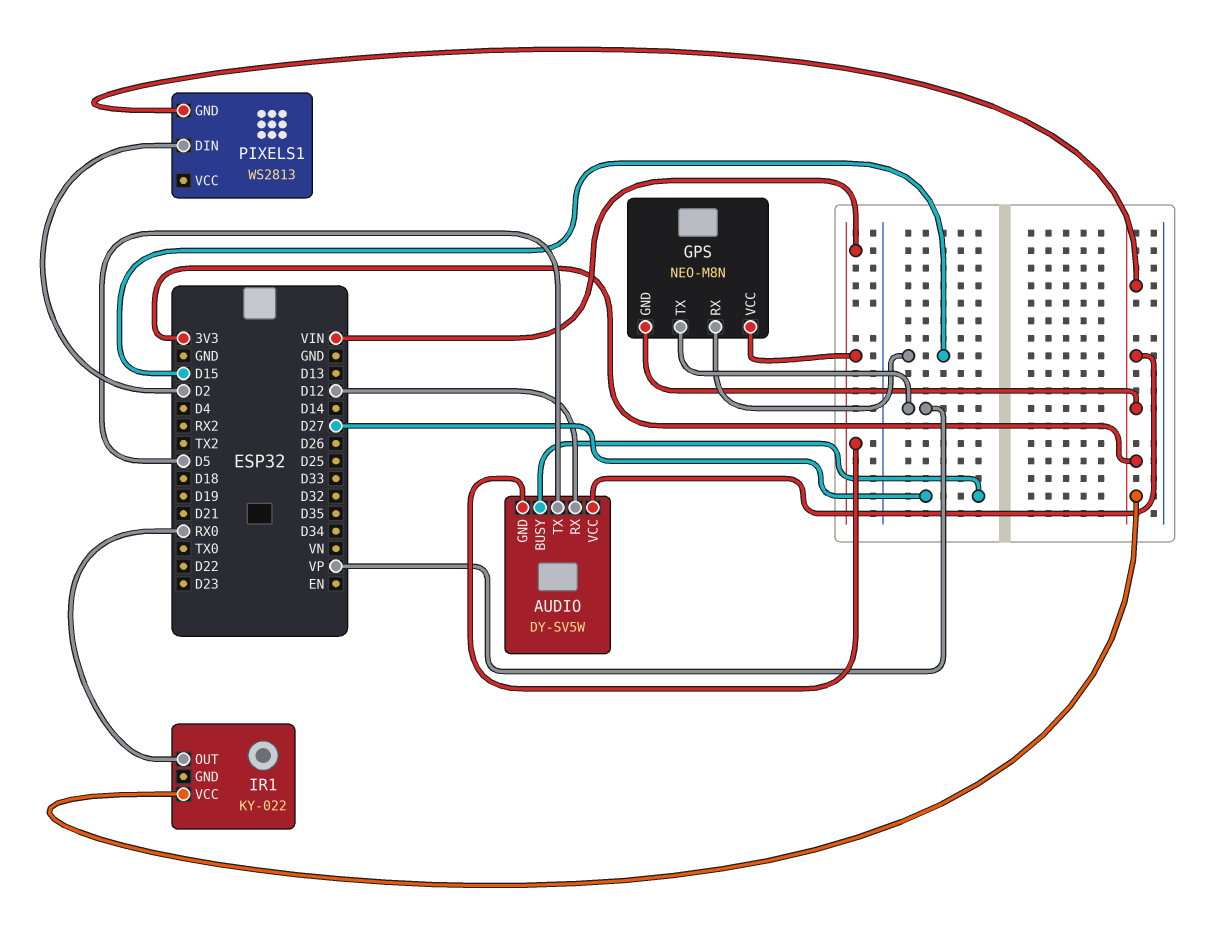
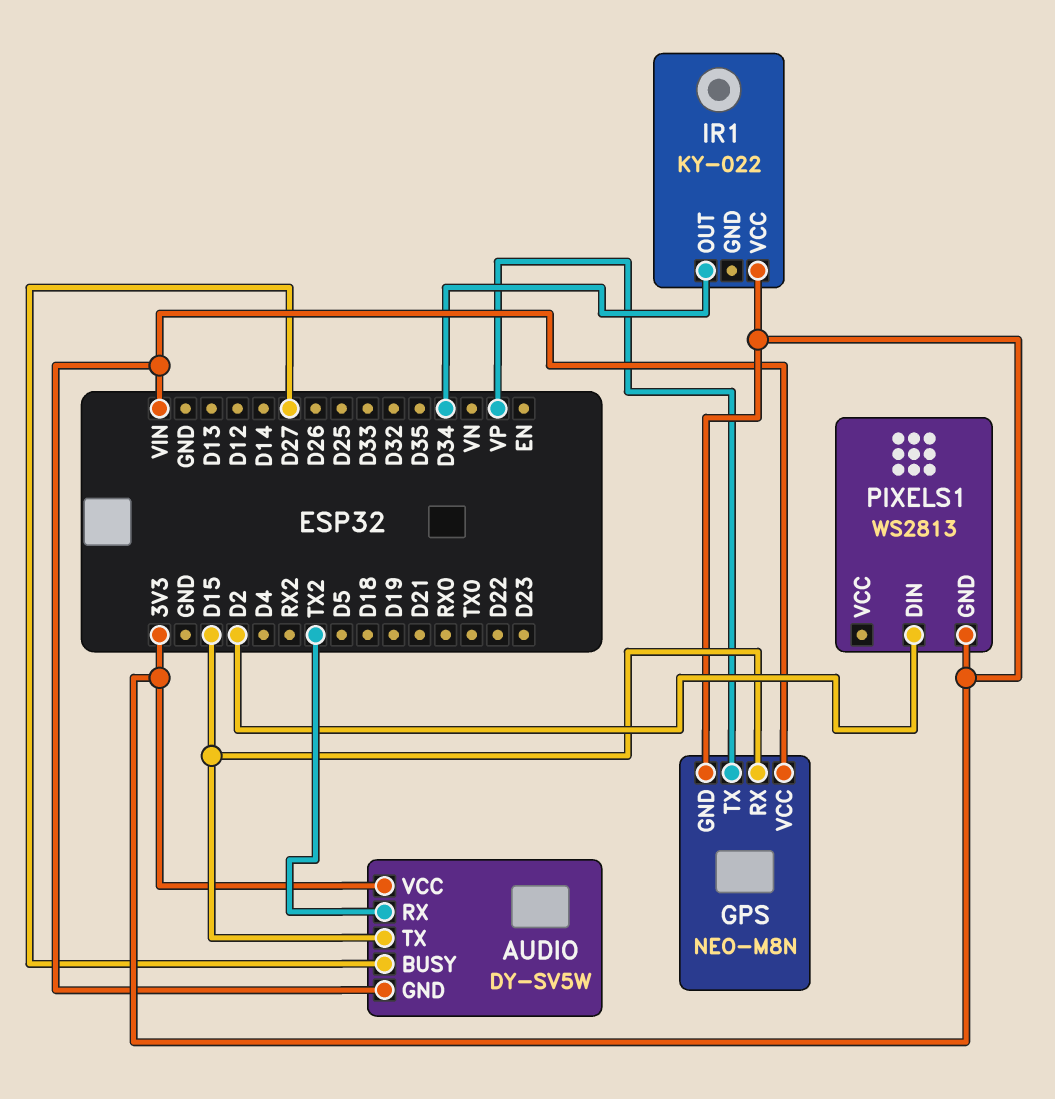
AUDIO pin RX: D12 -> TX2
AUDIO pin TX: D5 -> D15
IR1 pin OUT: RX0 -> D34

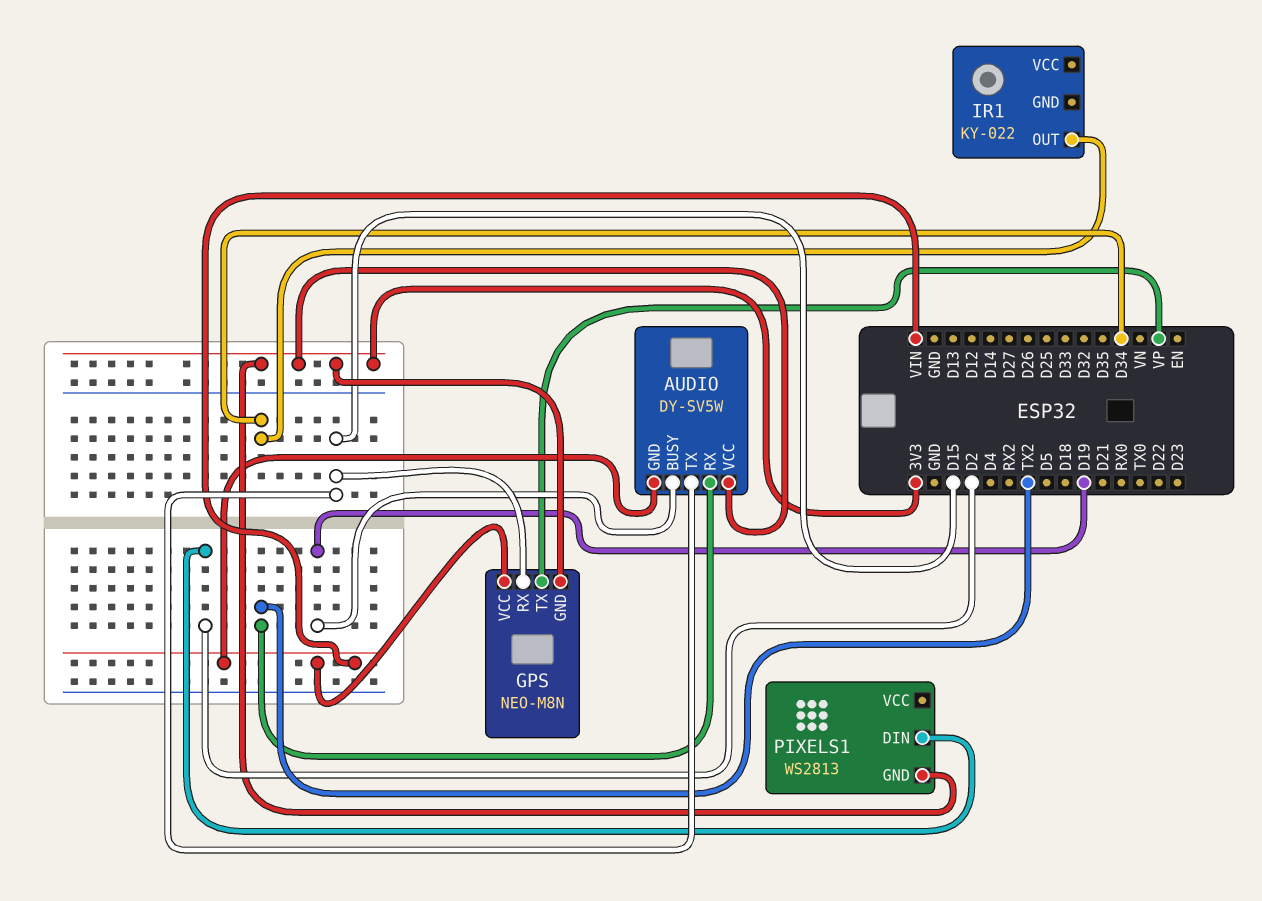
AUDIO pin BUSY: D27 -> D19
IR1 pin VCC: 3V3 -> none

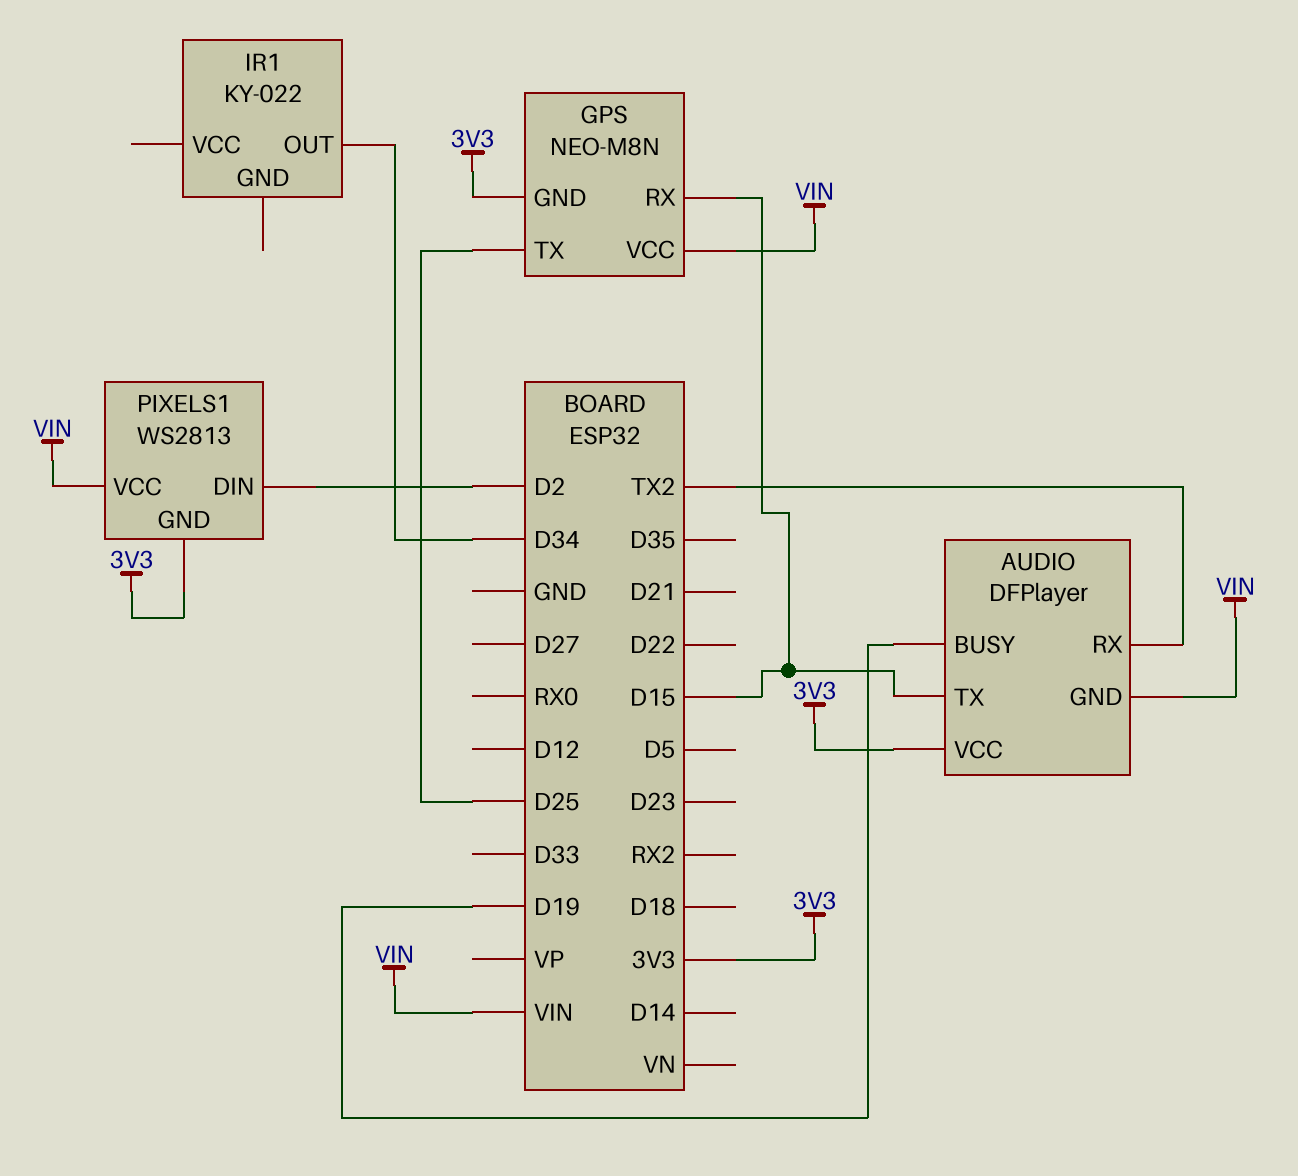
AUDIO: DY-SV5W -> DFPlayer
GPS pin TX: VP -> D25
PIXELS1 pin VCC: none -> VIN

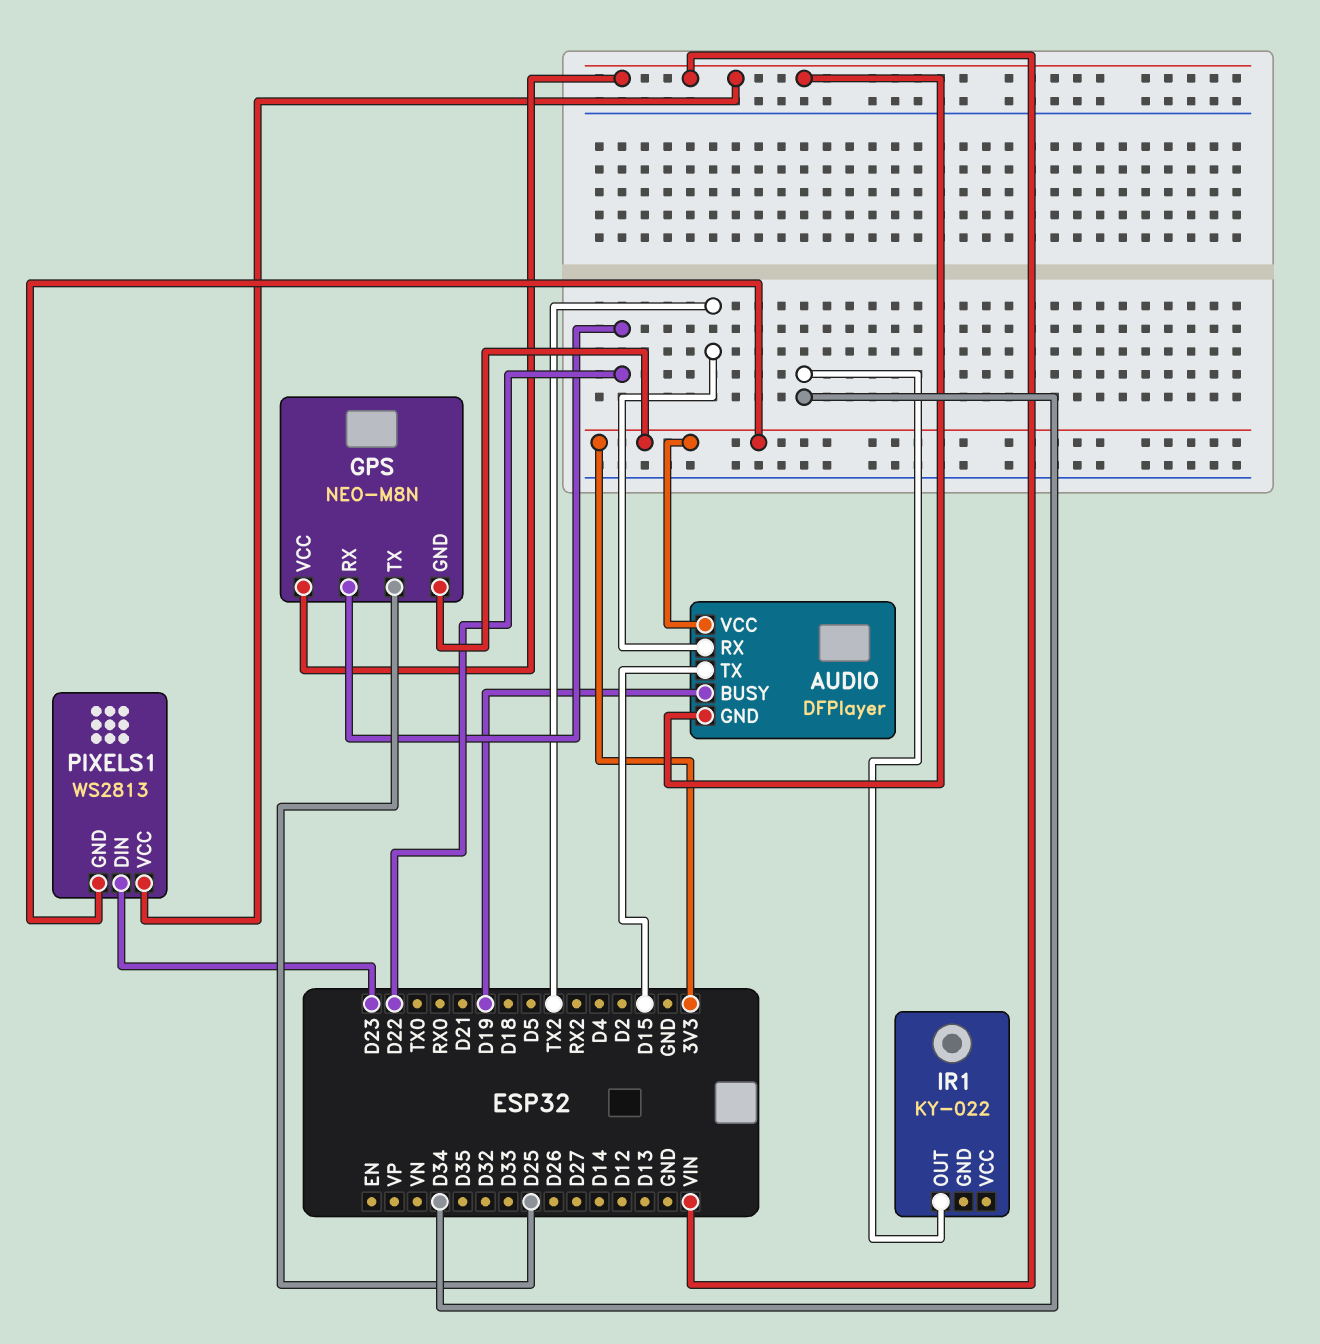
GPS pin RX: D15 -> D22
PIXELS1 pin DIN: D2 -> D23

